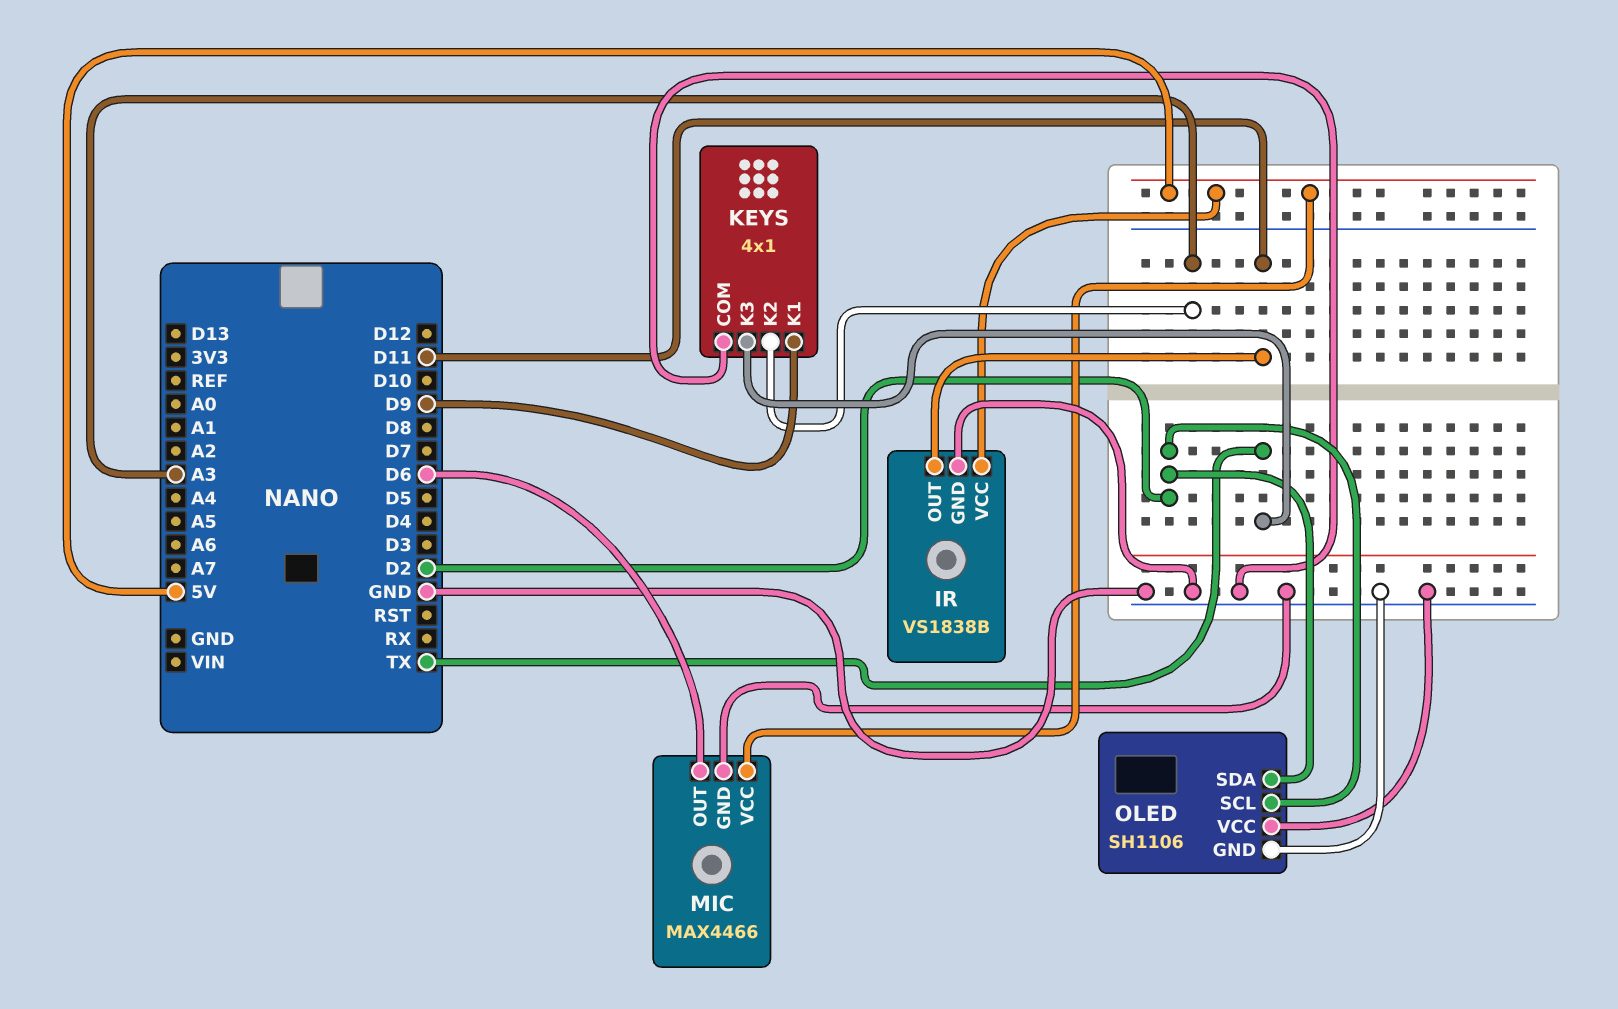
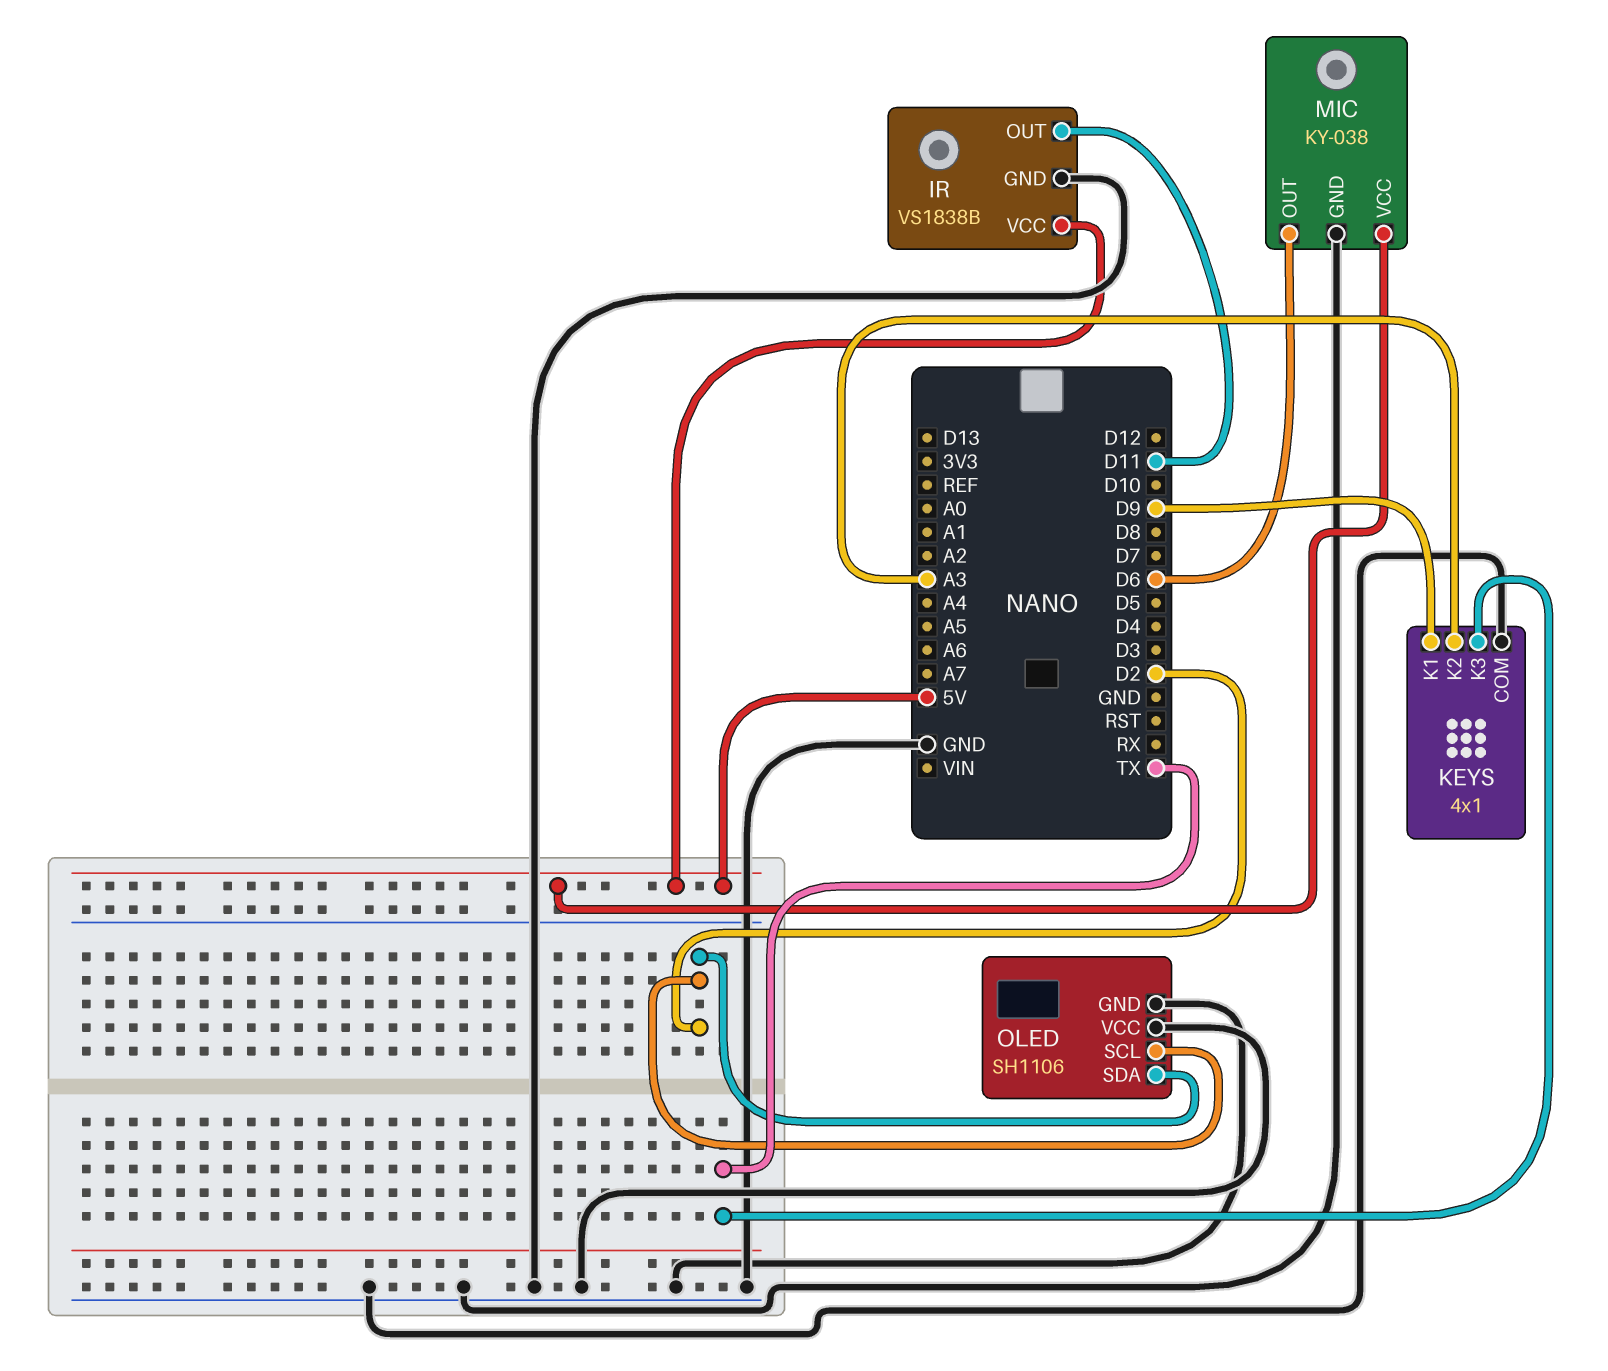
MIC: MAX4466 -> KY-038

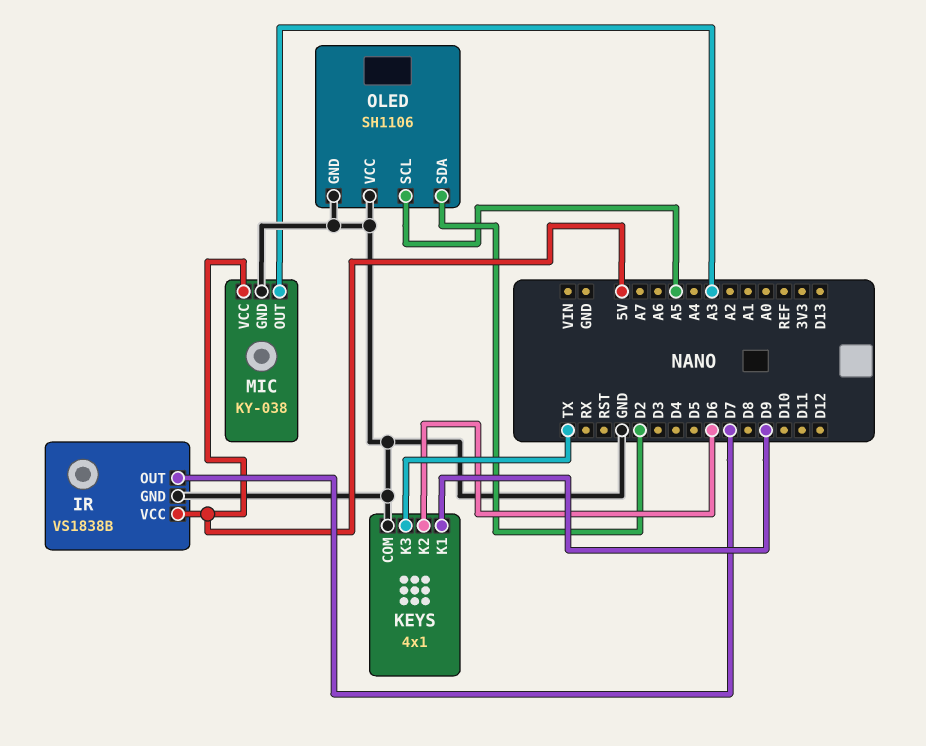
IR pin OUT: D11 -> D7
KEYS pin K2: A3 -> D6
MIC pin OUT: D6 -> A3
OLED pin SCL: D2 -> A5

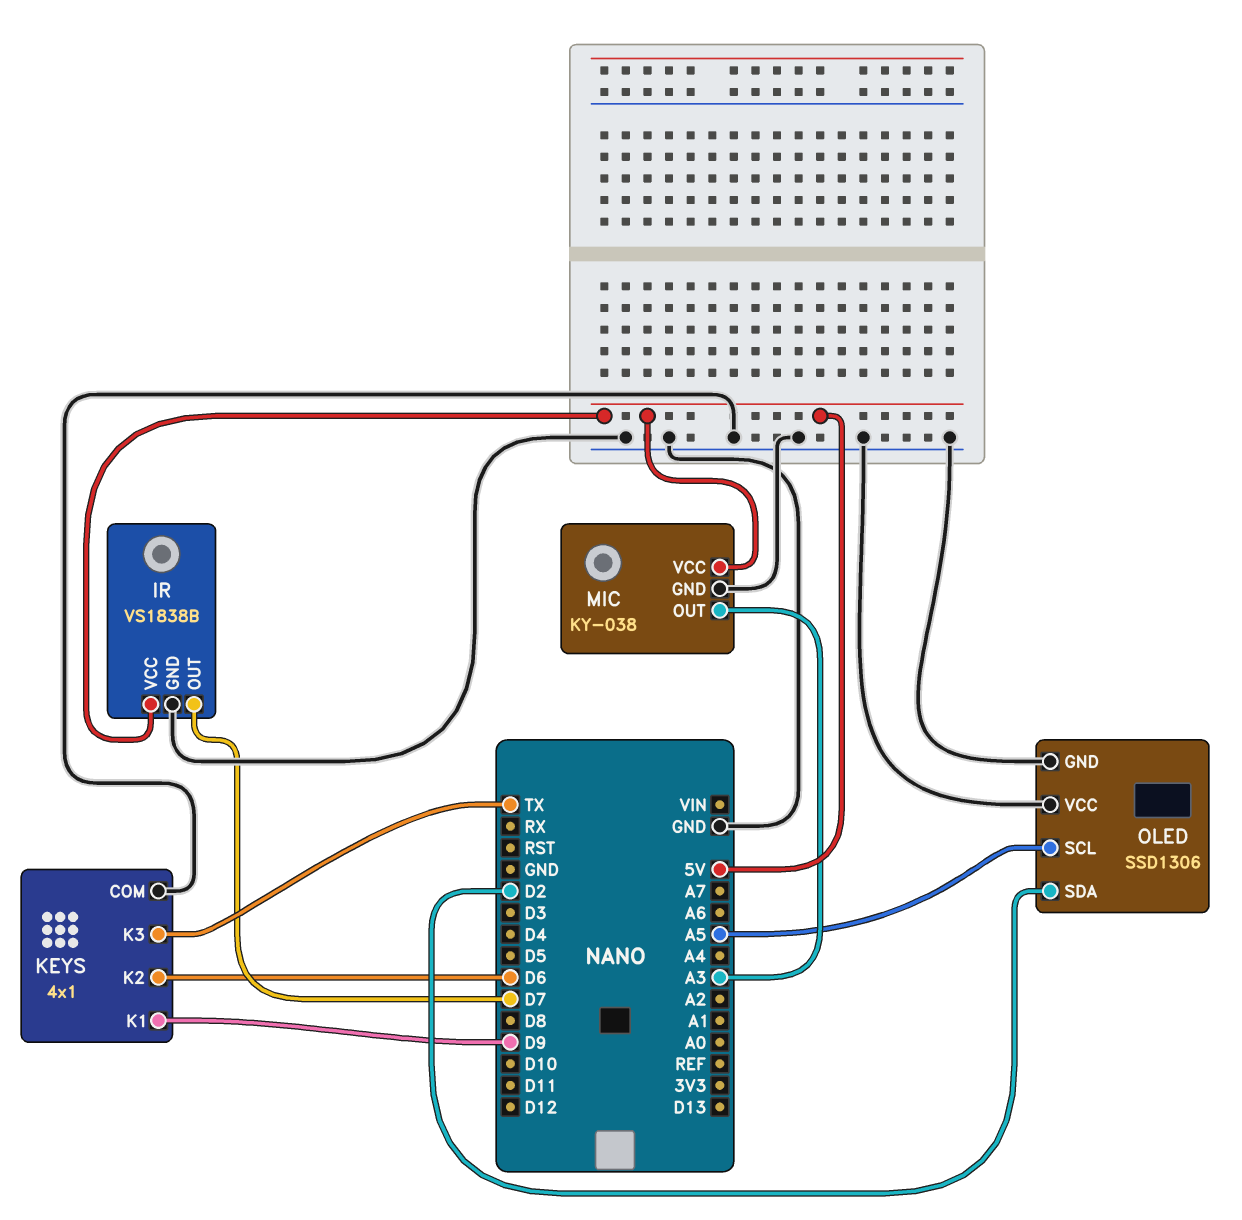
OLED: SH1106 -> SSD1306

